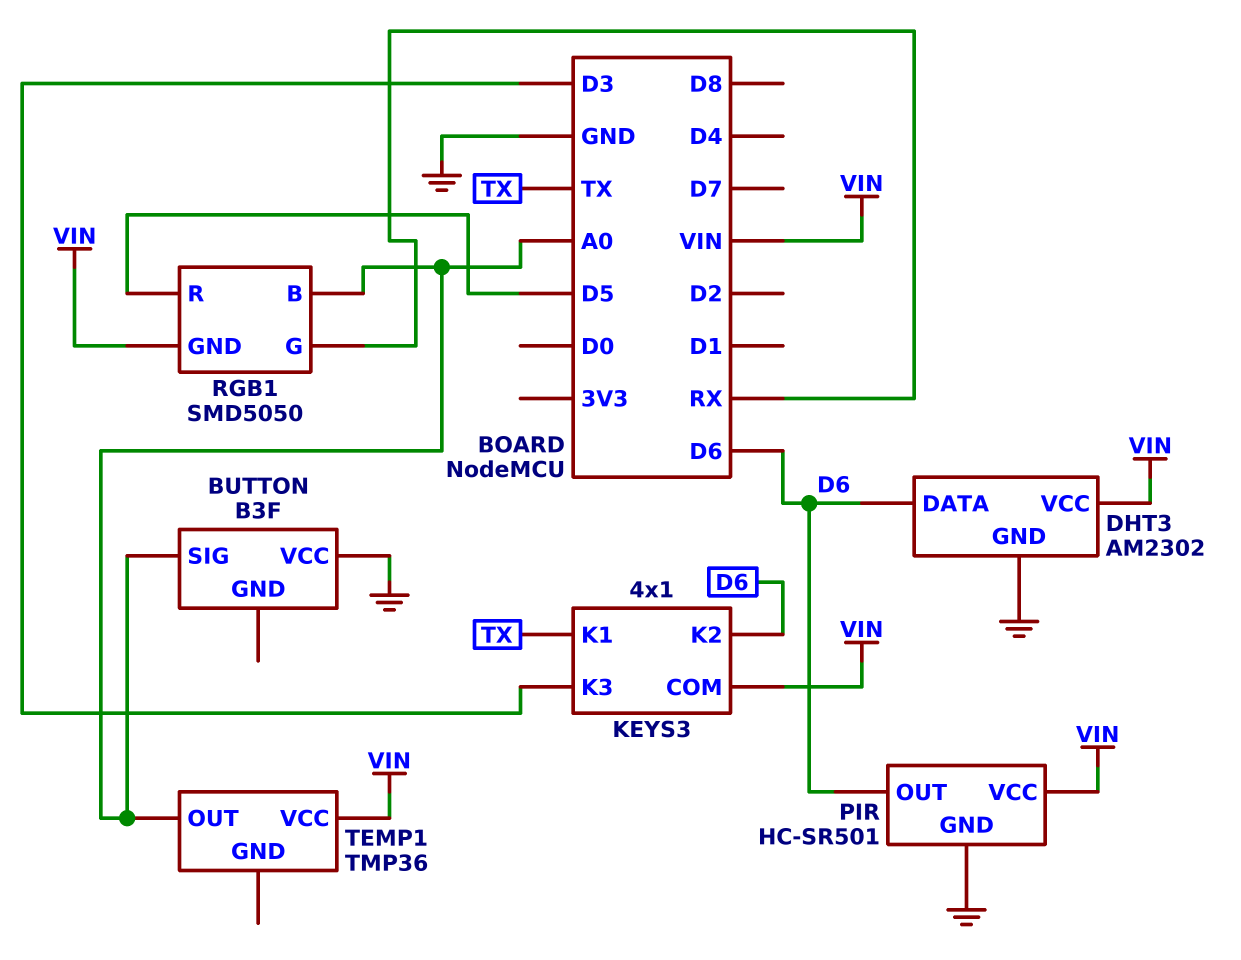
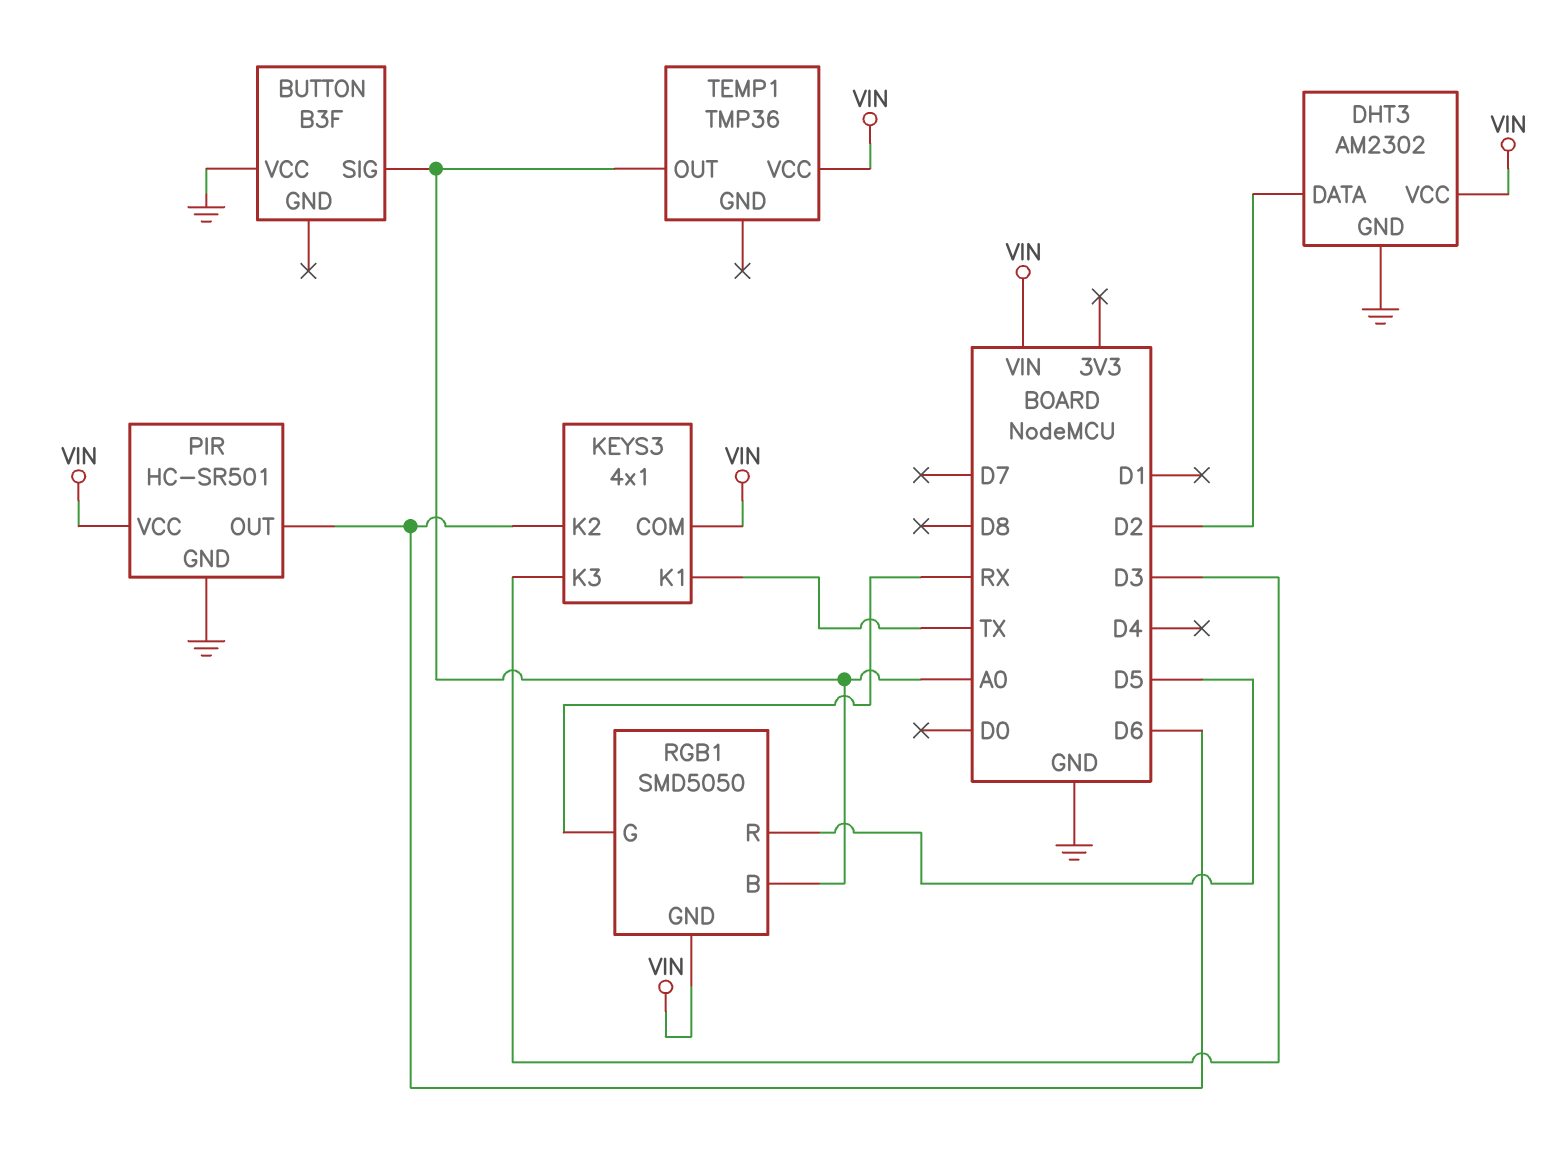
DHT3 pin DATA: D6 -> D2

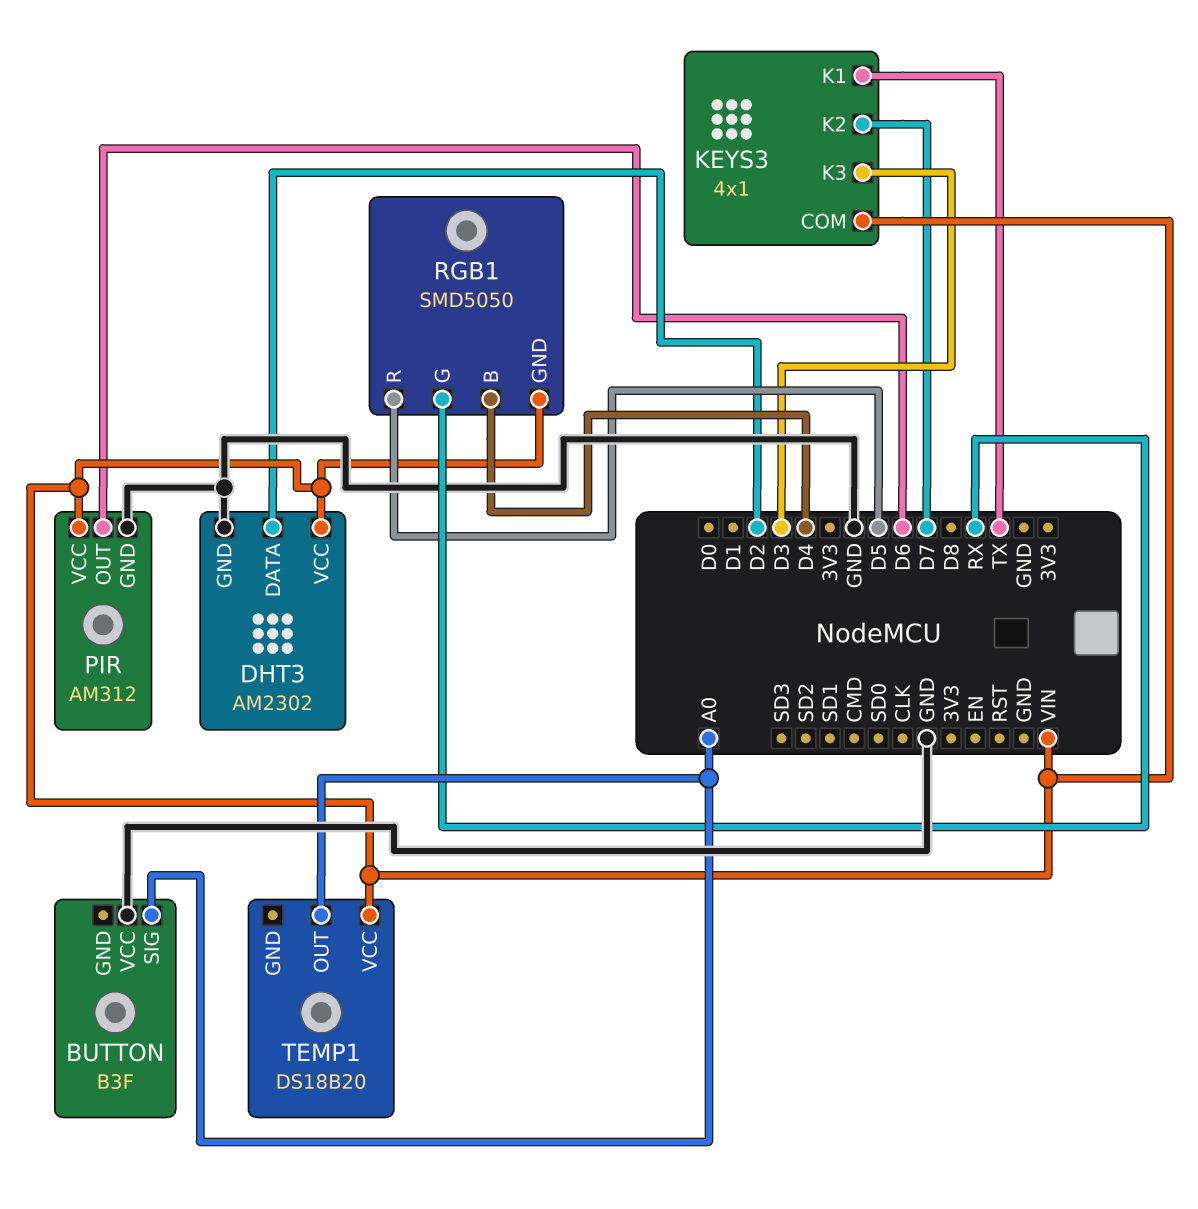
KEYS3 pin K2: D6 -> D7
PIR: HC-SR501 -> AM312
RGB1 pin B: A0 -> D4
TEMP1: TMP36 -> DS18B20

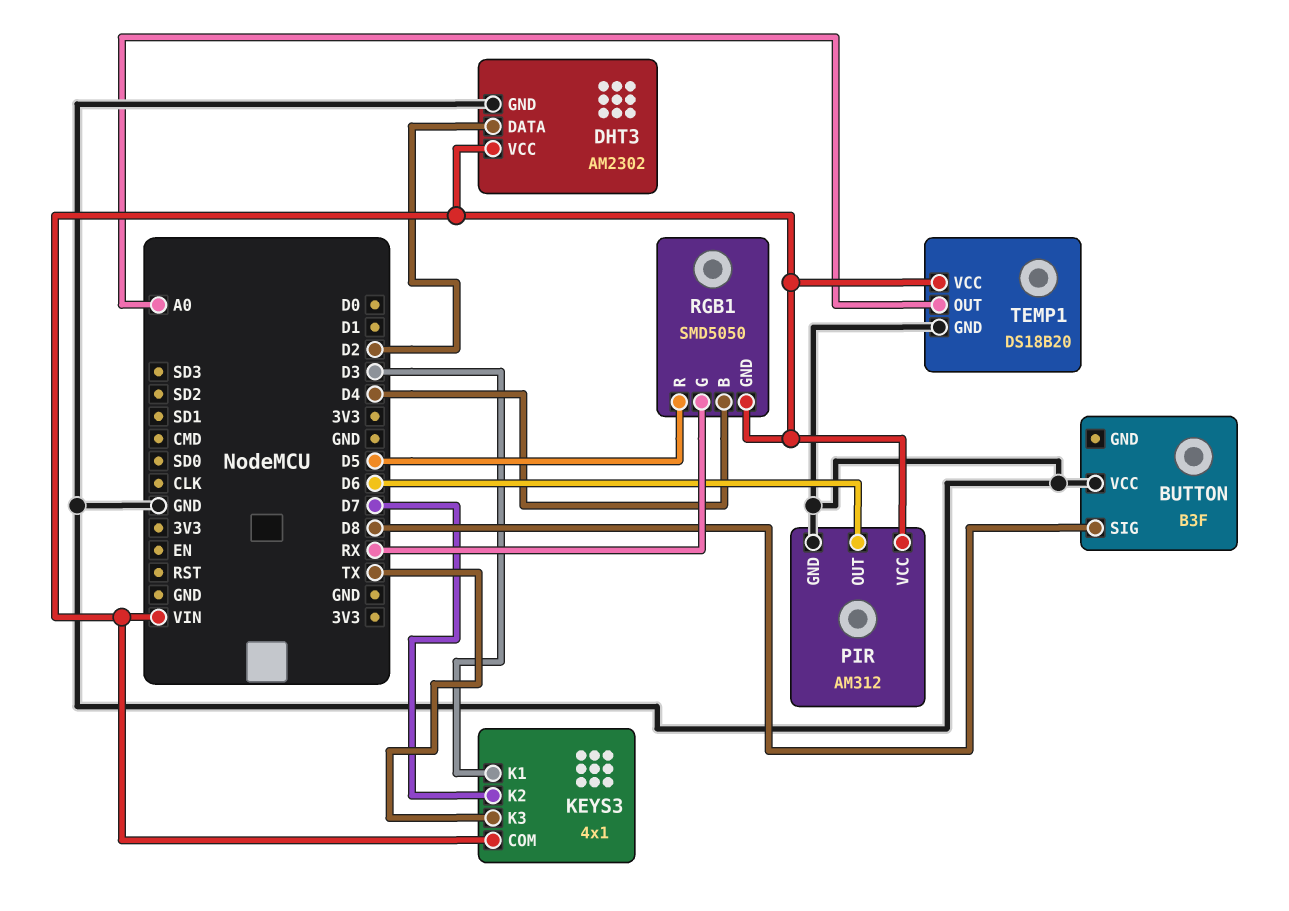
BUTTON pin SIG: A0 -> D8
KEYS3 pin K1: TX -> D3
KEYS3 pin K3: D3 -> TX
TEMP1 pin GND: none -> GND

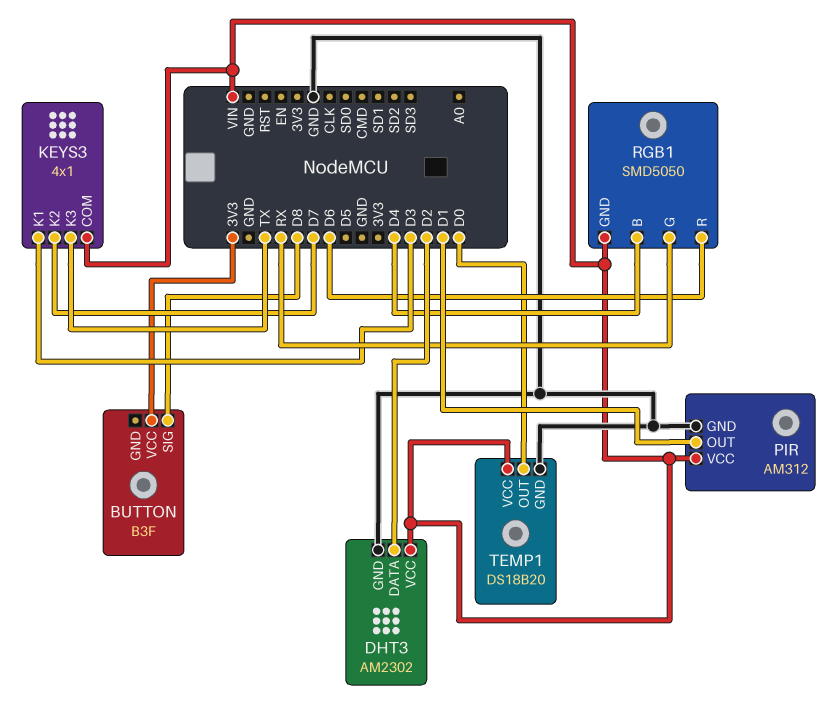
BUTTON pin VCC: GND -> 3V3
PIR pin OUT: D6 -> D1
RGB1 pin R: D5 -> D6
TEMP1 pin OUT: A0 -> D0

